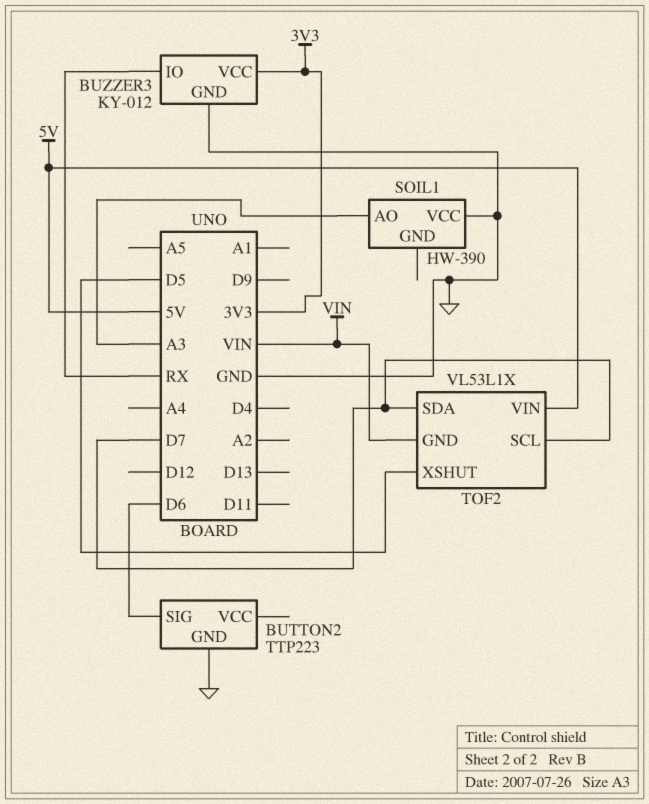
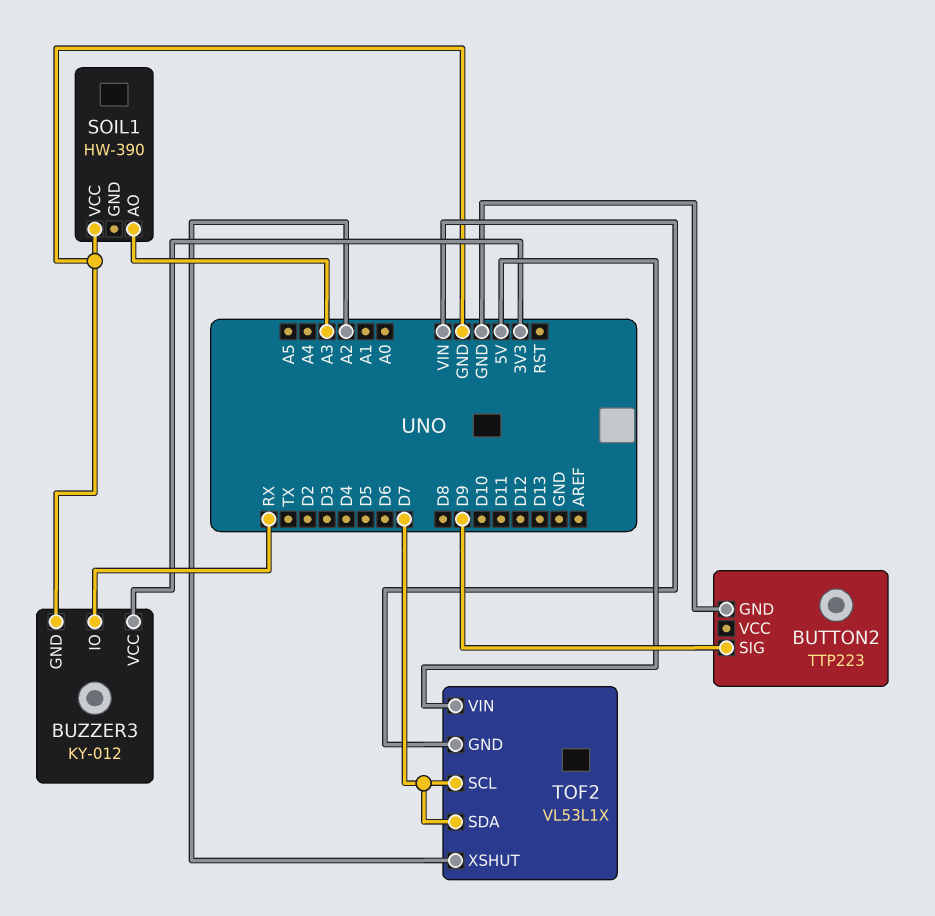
BUTTON2 pin SIG: D6 -> D9
TOF2 pin XSHUT: D5 -> A2

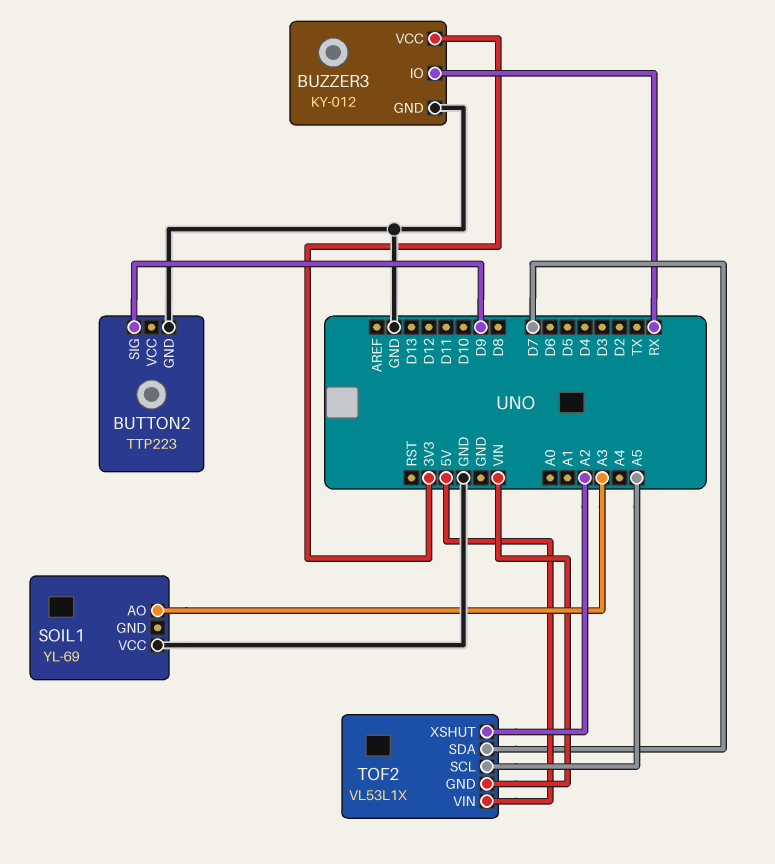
SOIL1: HW-390 -> YL-69
TOF2 pin SCL: D7 -> A5

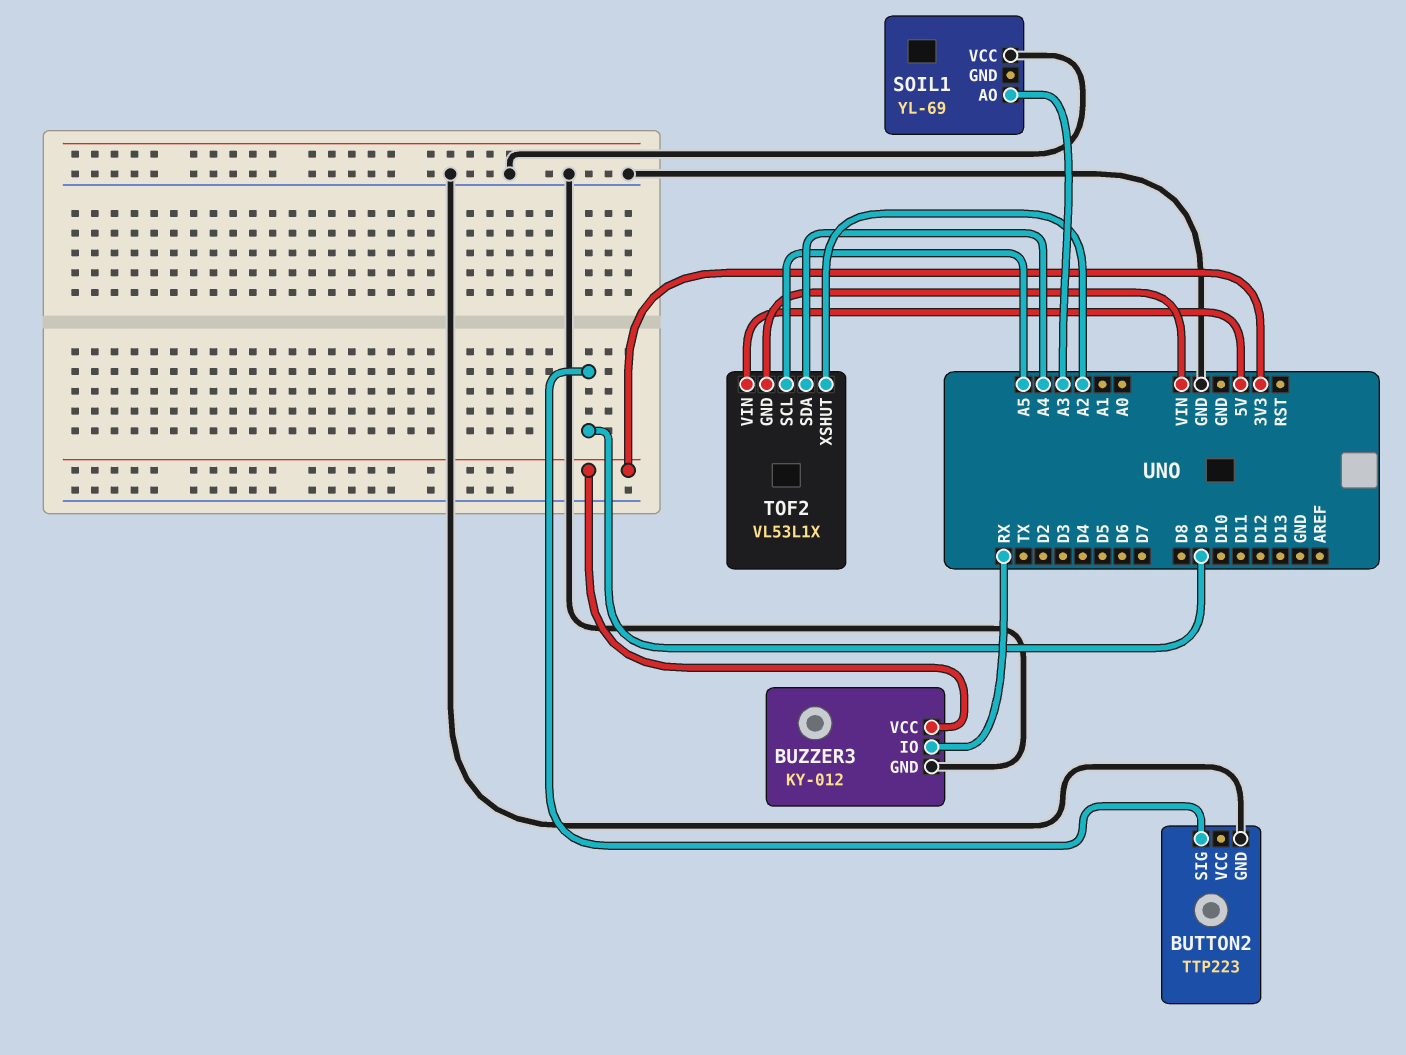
TOF2 pin SDA: D7 -> A4

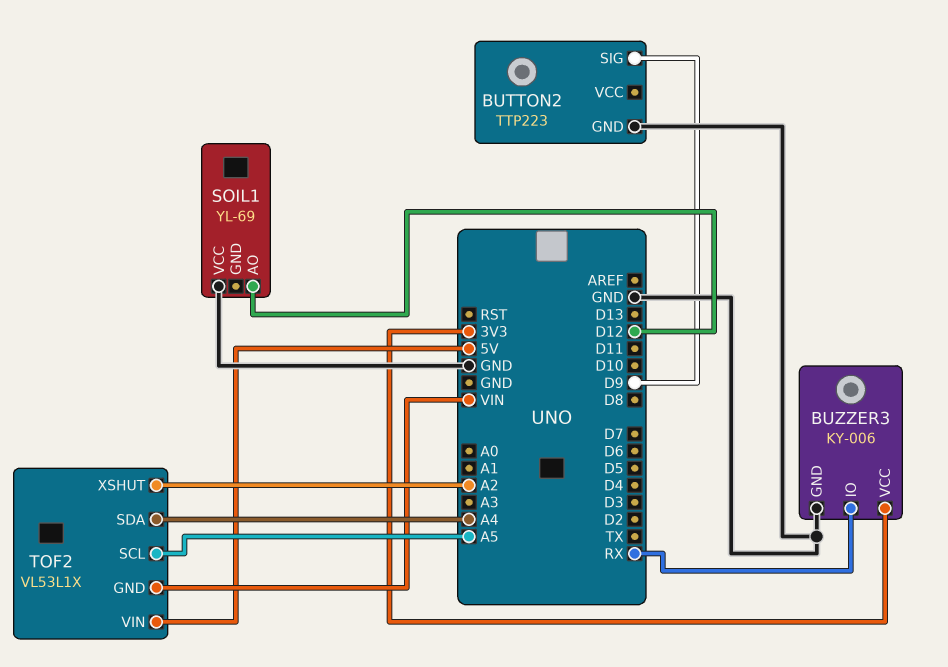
BUZZER3: KY-012 -> KY-006
SOIL1 pin AO: A3 -> D12

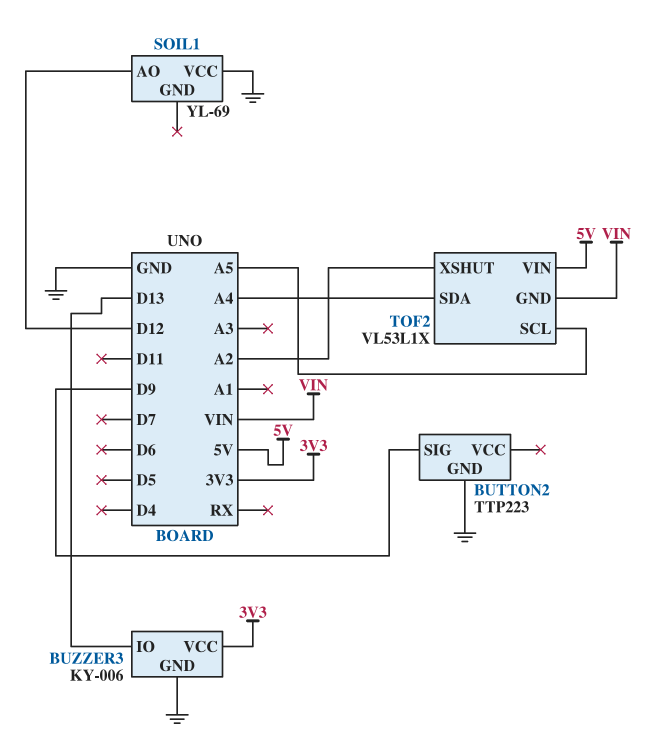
BUZZER3 pin IO: RX -> D13

